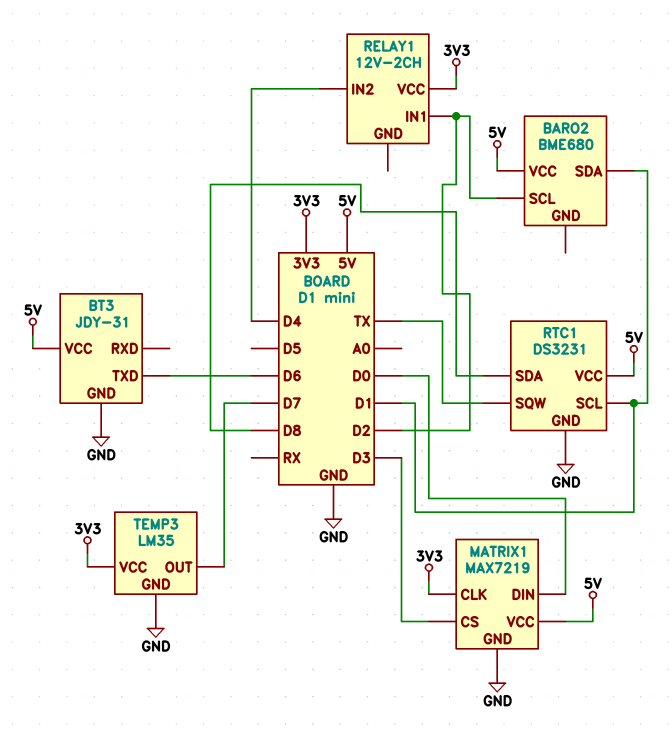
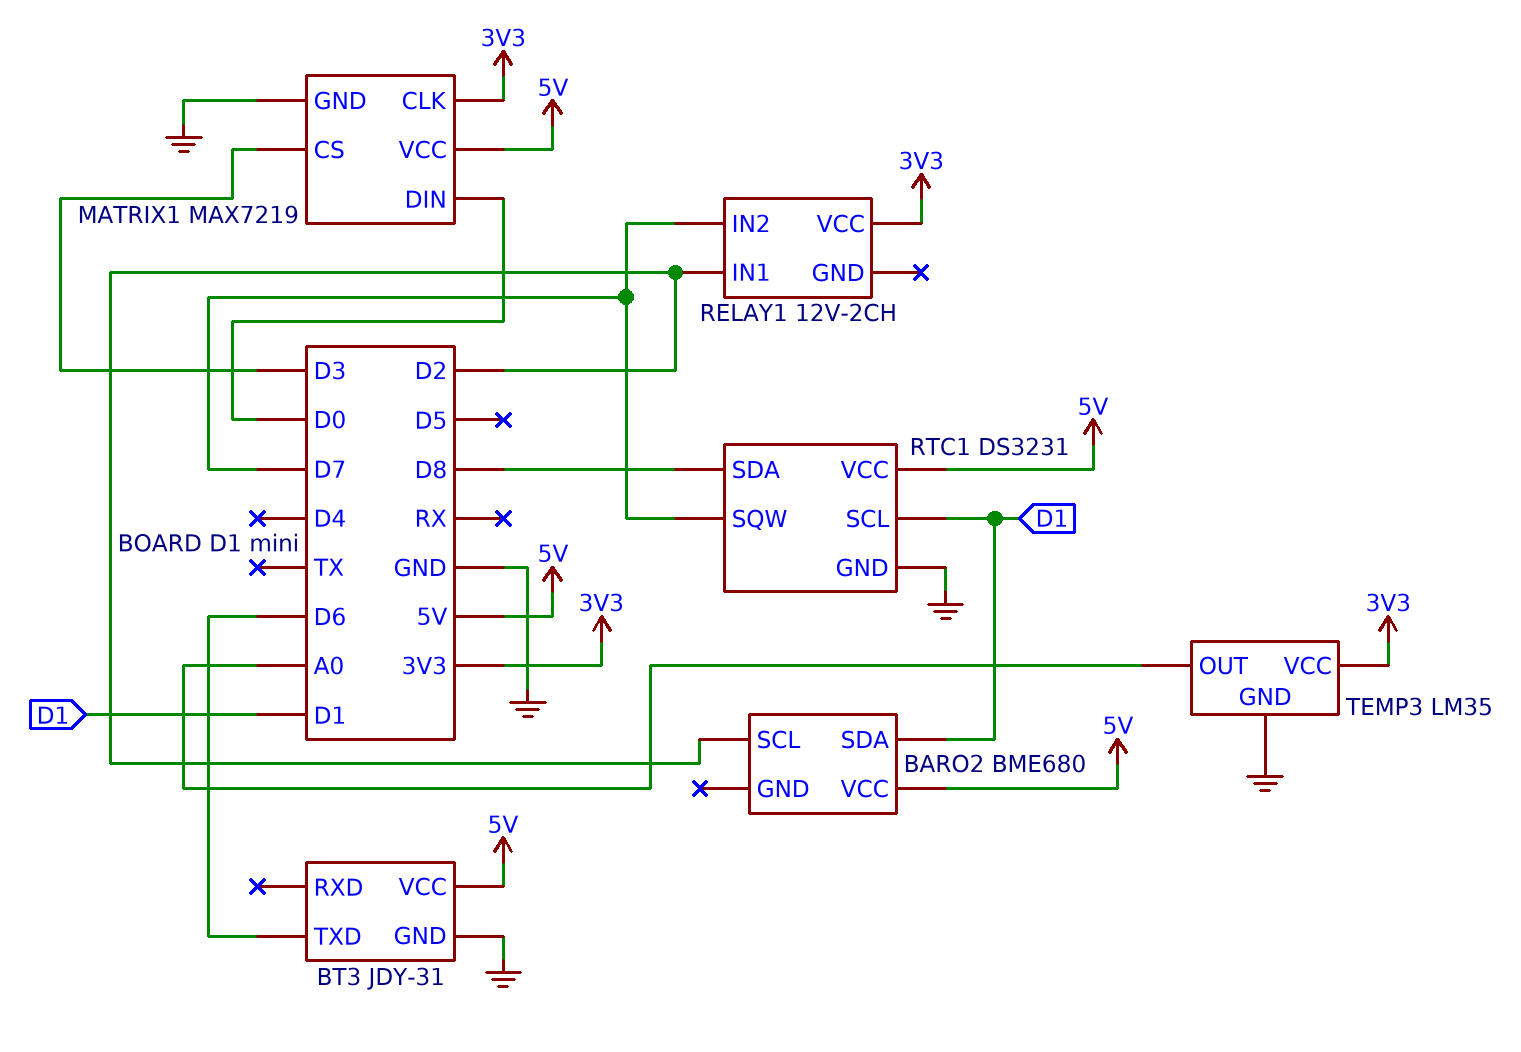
RELAY1 pin IN2: D4 -> D7
RTC1 pin SQW: TX -> D7
TEMP3 pin OUT: D7 -> A0

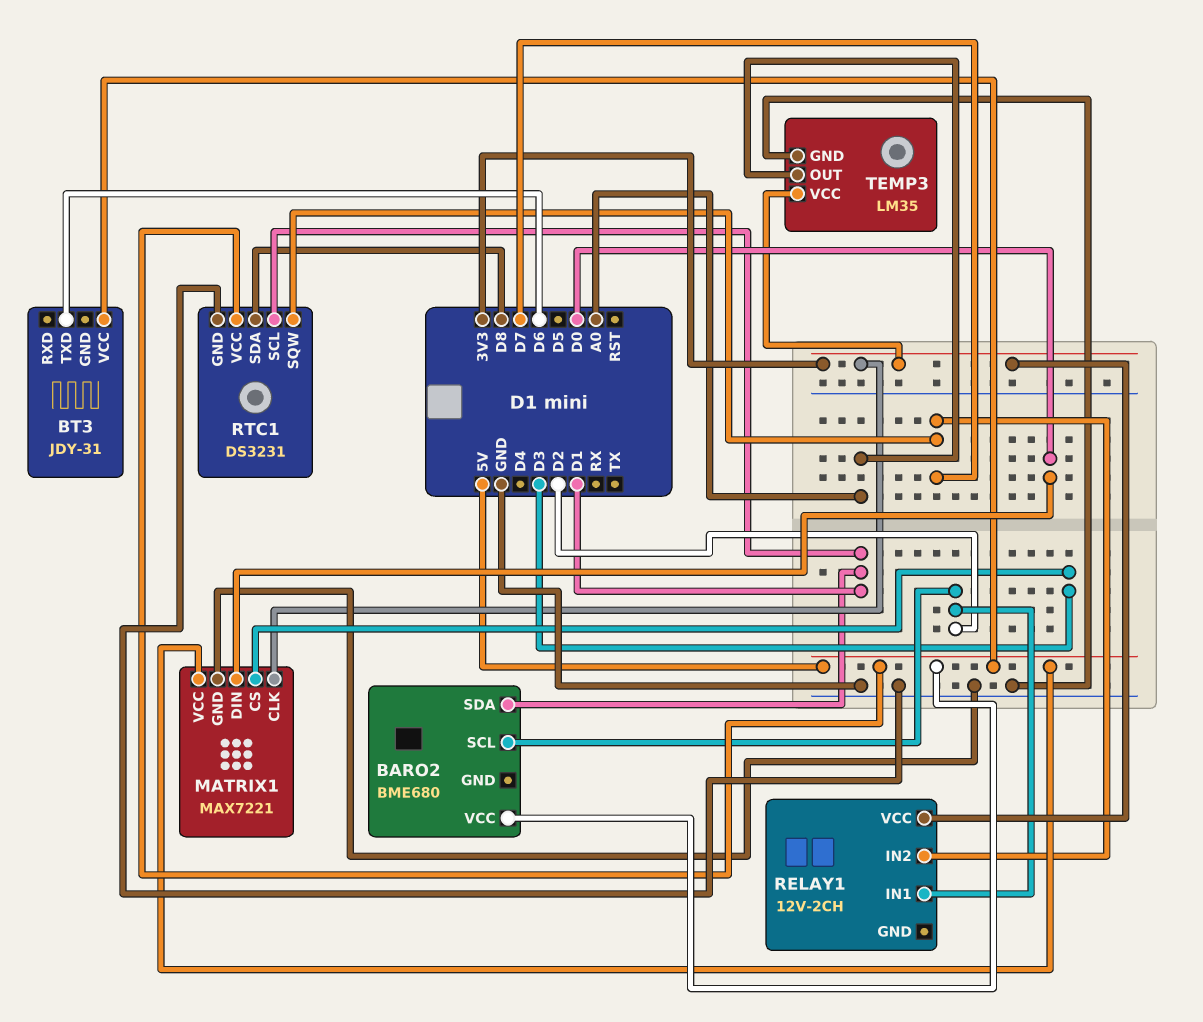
BT3 pin GND: GND -> none
MATRIX1: MAX7219 -> MAX7221

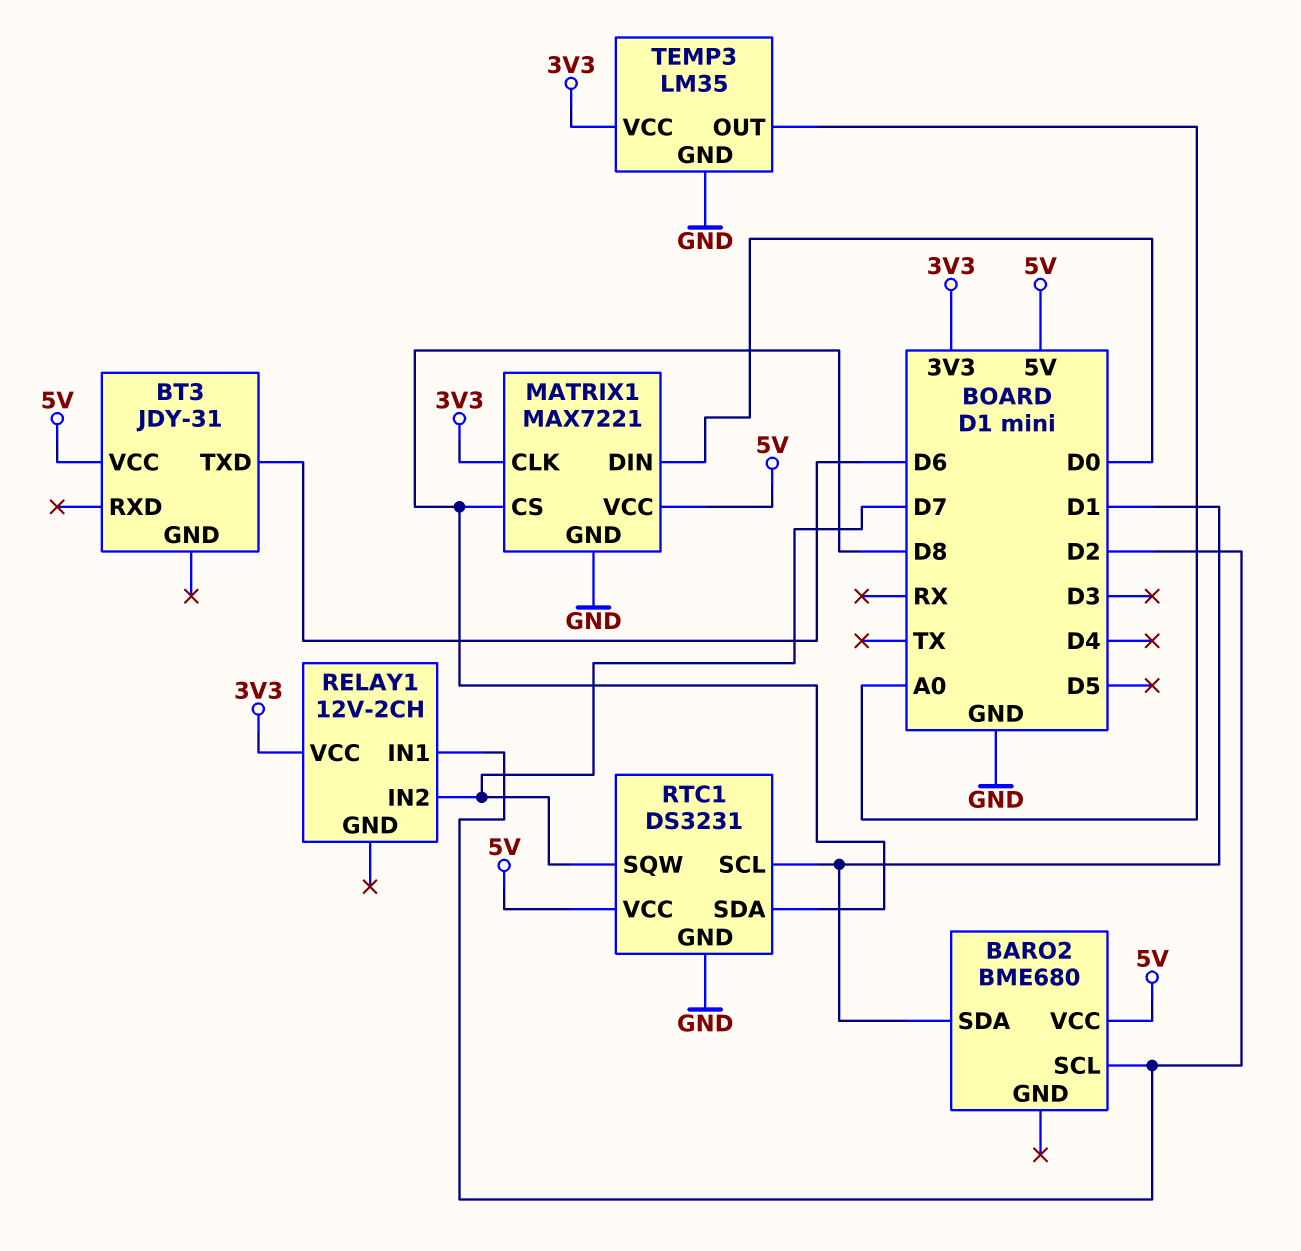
MATRIX1 pin CS: D3 -> D8

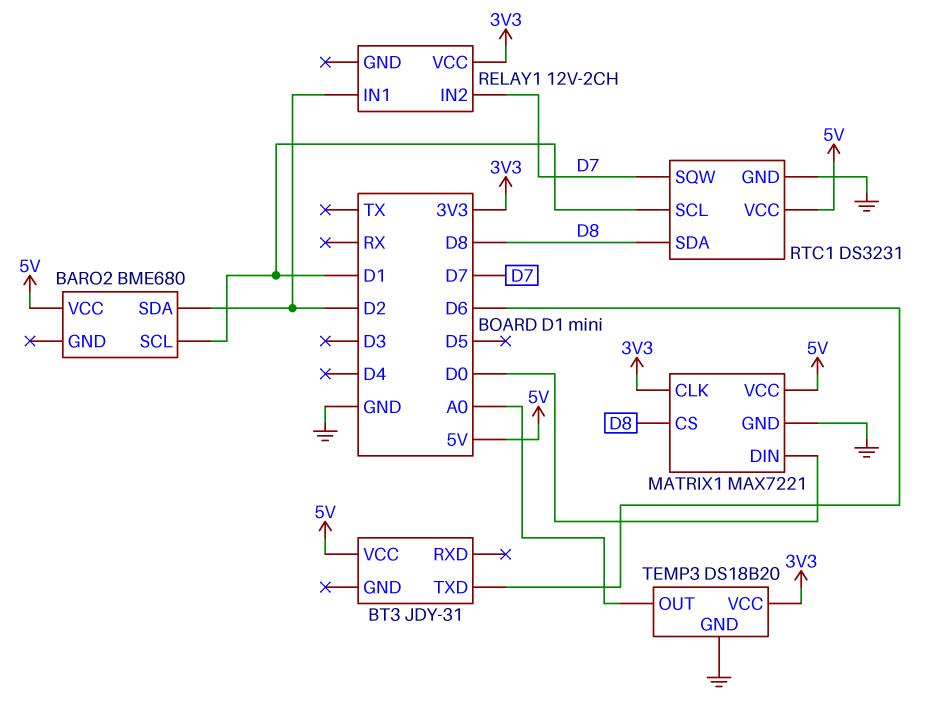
BARO2 pin SCL: D2 -> D1
BARO2 pin SDA: D1 -> D2
TEMP3: LM35 -> DS18B20

